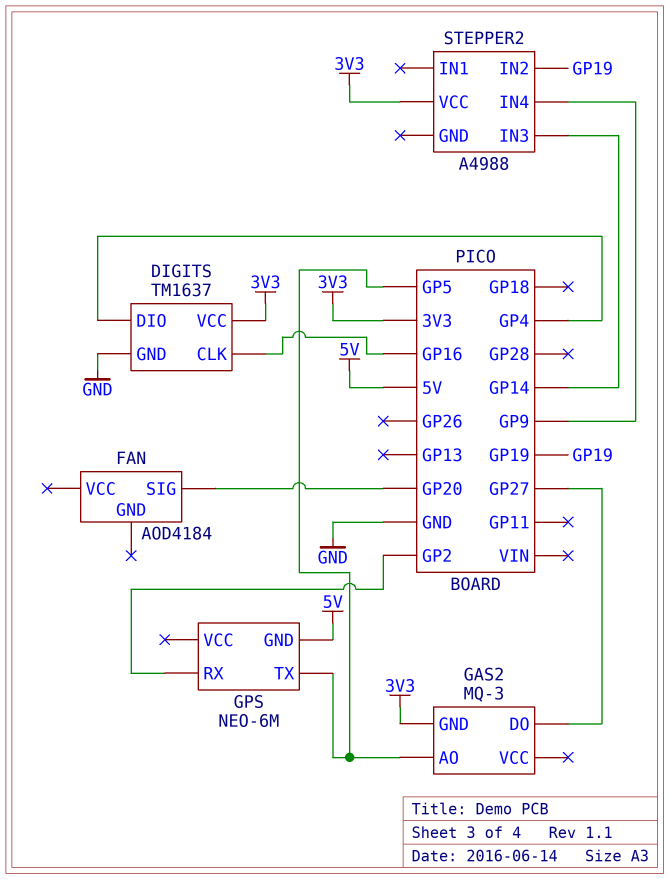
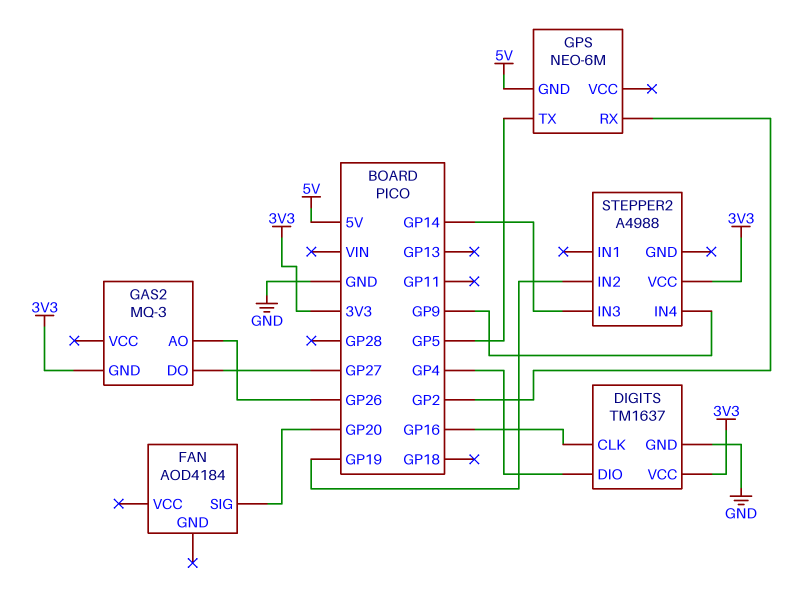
GAS2 pin AO: GP5 -> GP26

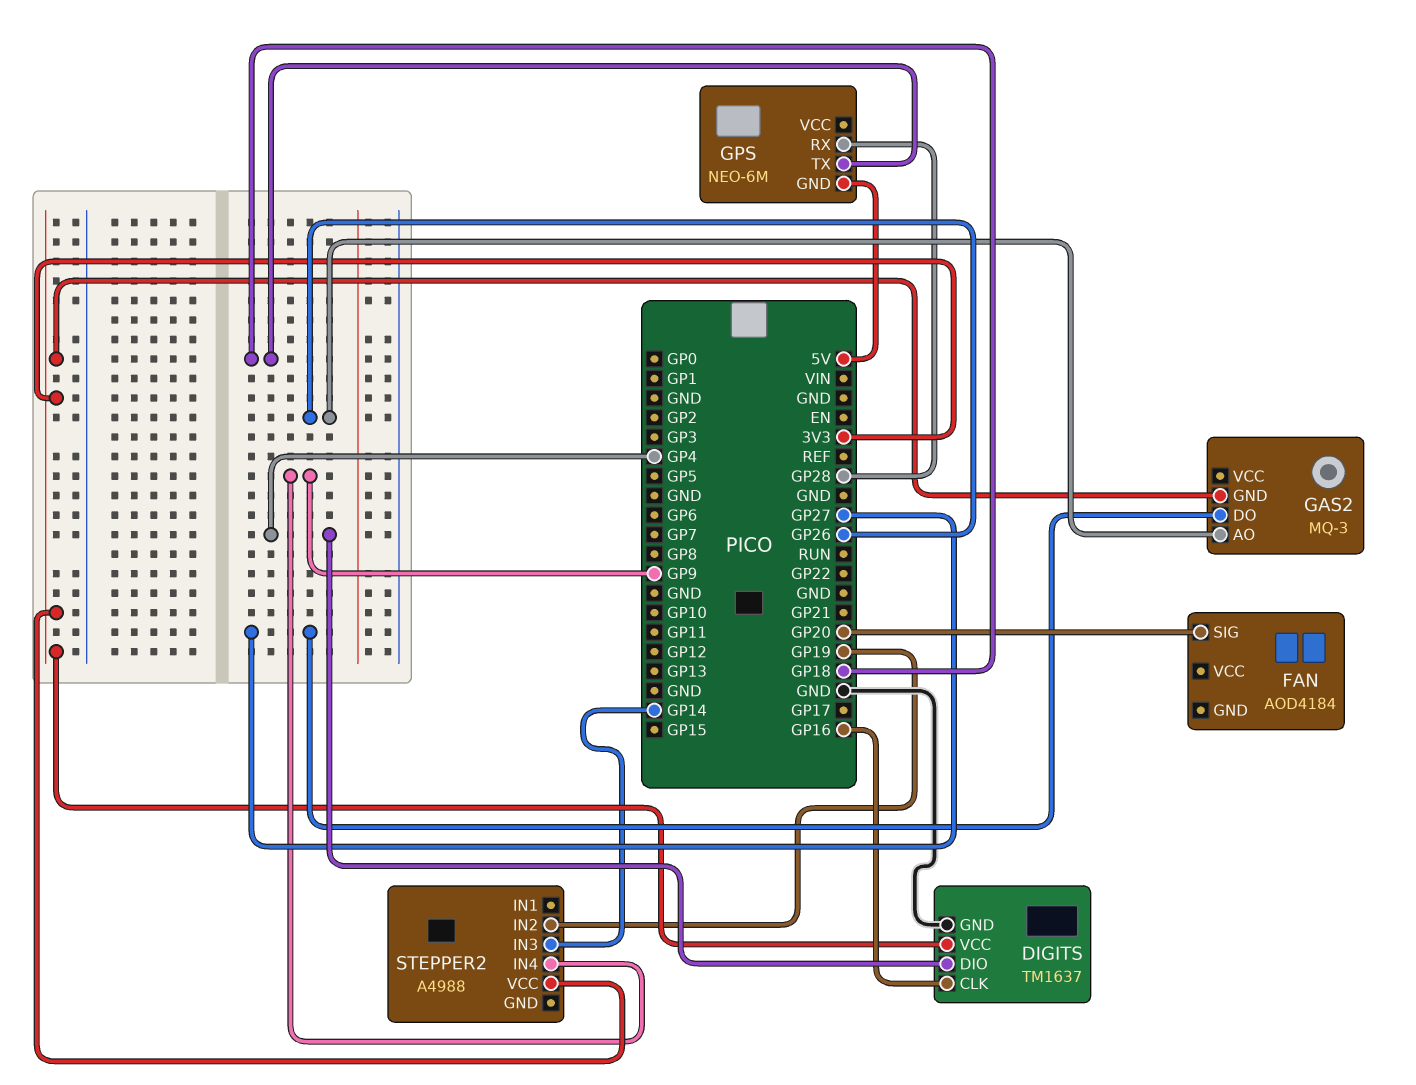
GPS pin RX: GP2 -> GP28
GPS pin TX: GP5 -> GP18

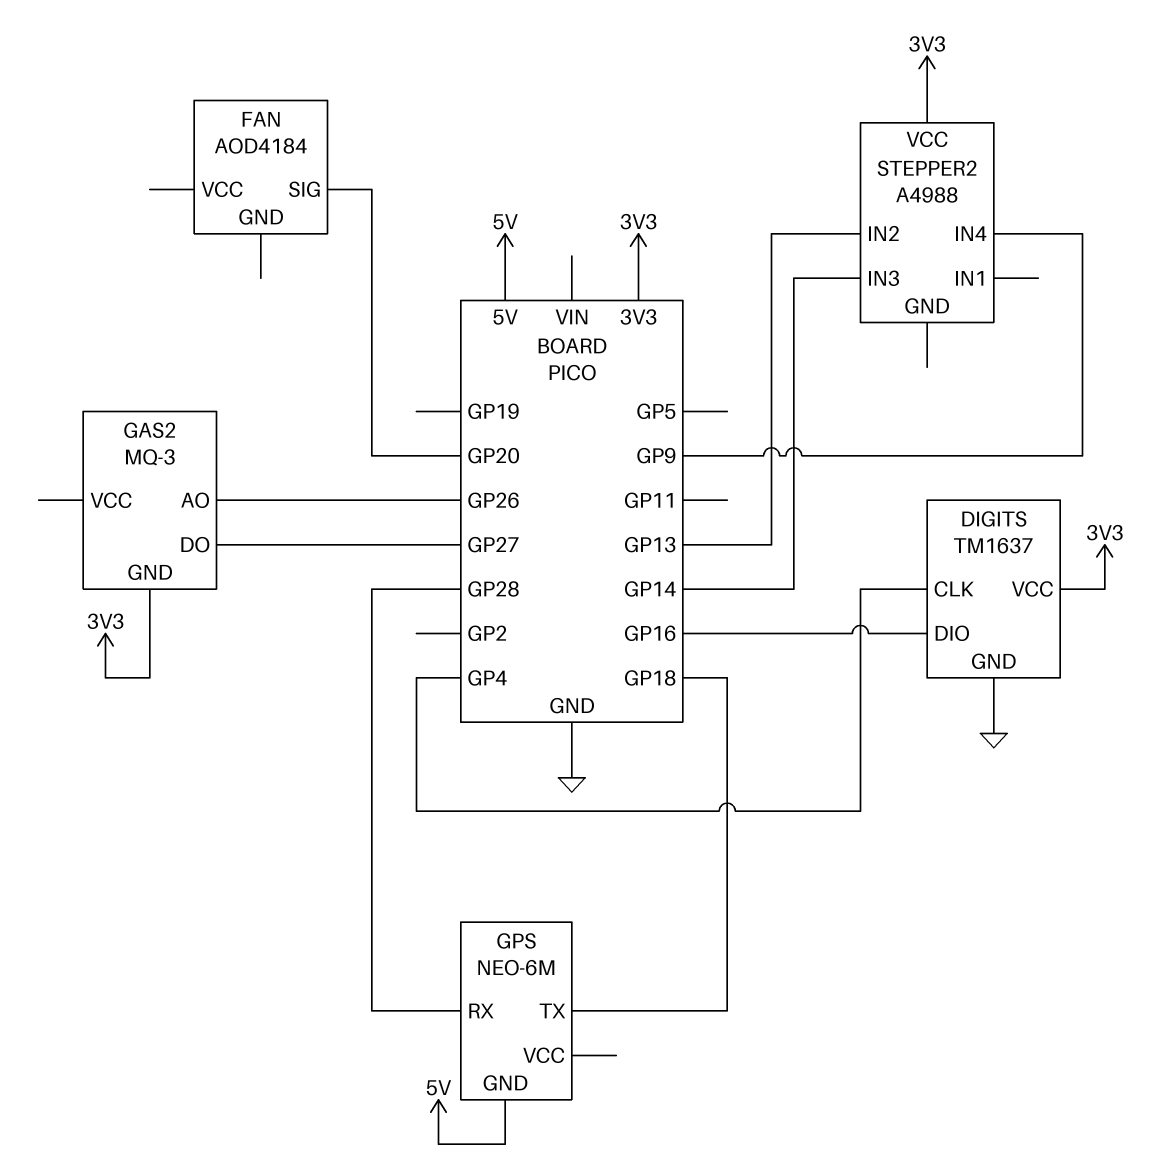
DIGITS pin CLK: GP16 -> GP4
DIGITS pin DIO: GP4 -> GP16
STEPPER2 pin IN2: GP19 -> GP13

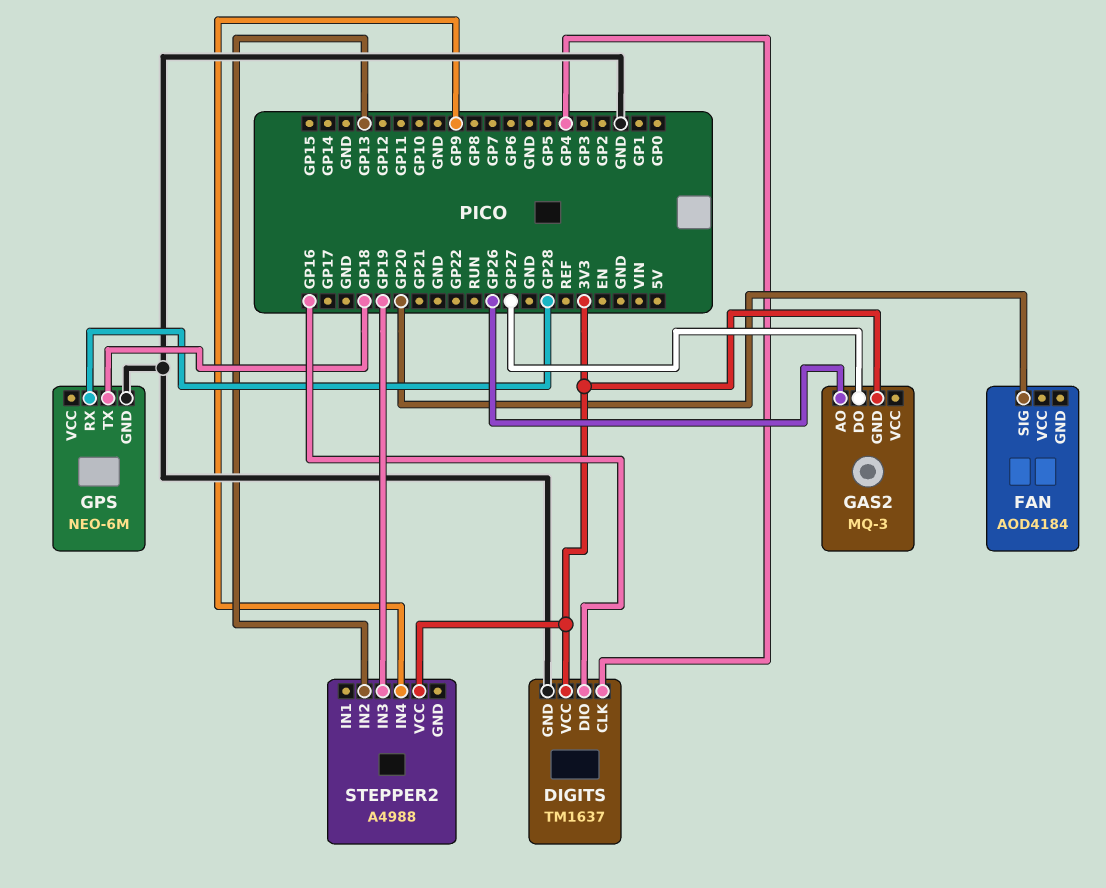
GPS pin GND: 5V -> GND
STEPPER2 pin IN3: GP14 -> GP19

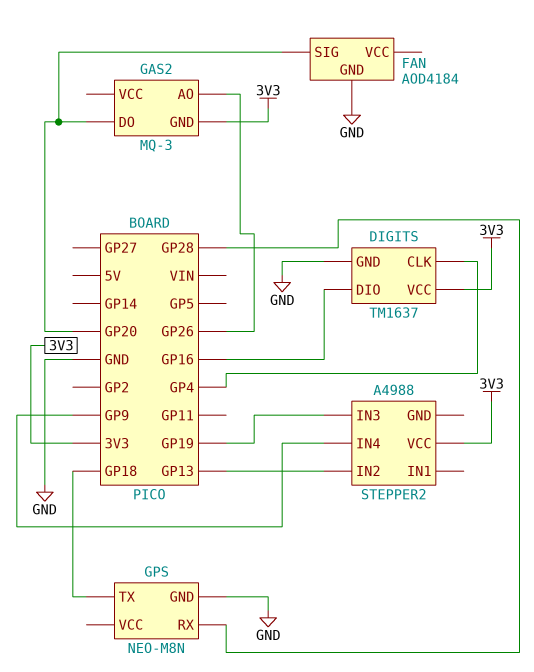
FAN pin GND: none -> GND
GAS2 pin DO: GP27 -> GP20
GPS: NEO-6M -> NEO-M8N

